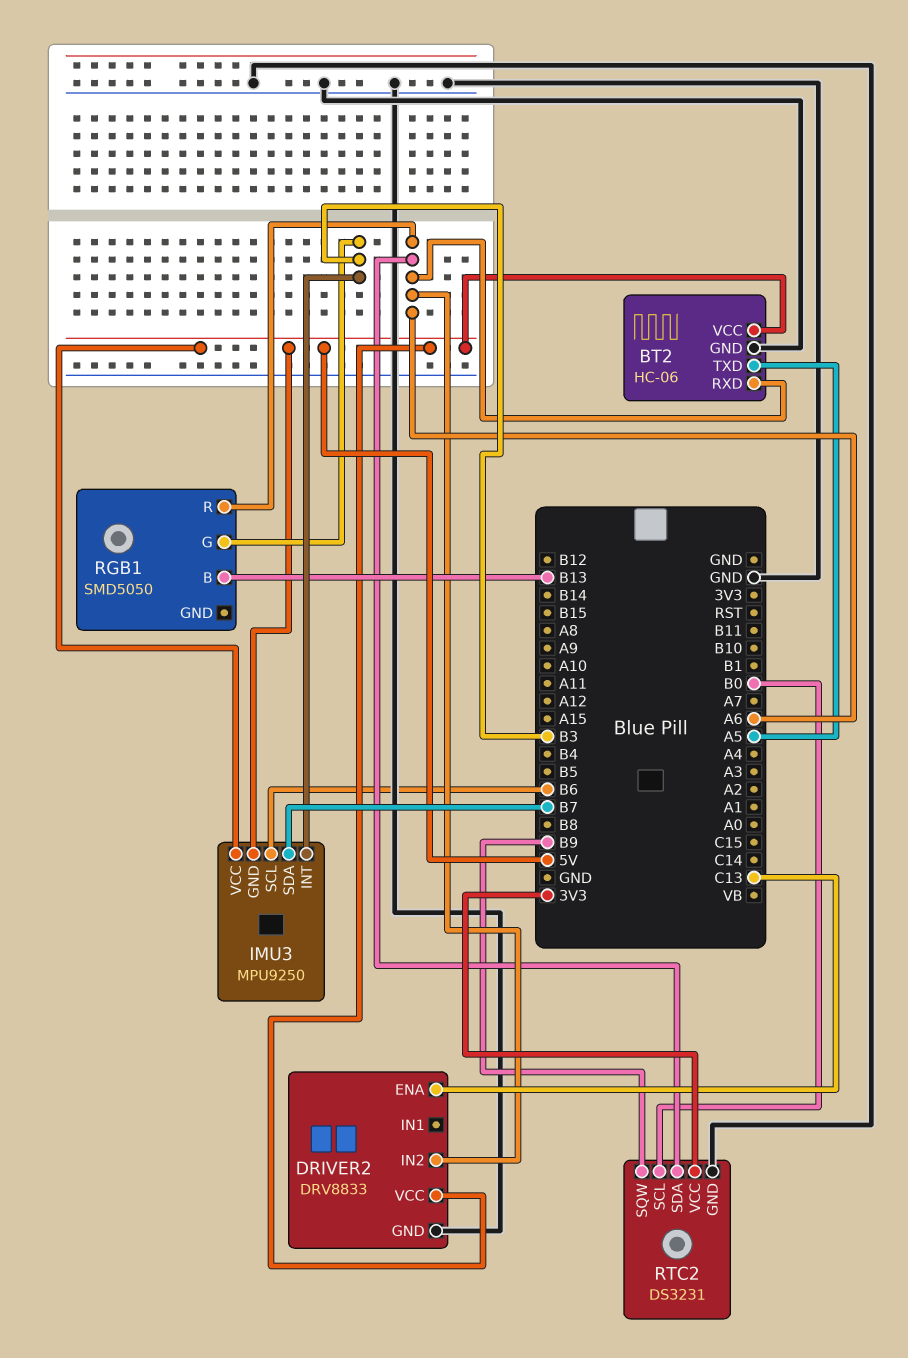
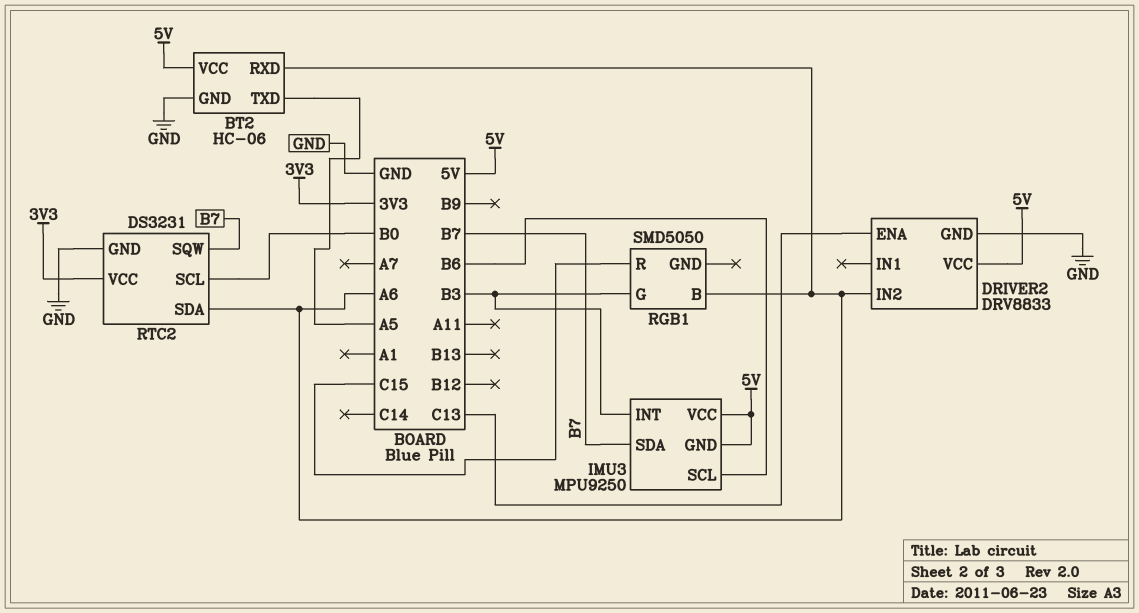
RGB1 pin B: B13 -> A6
RGB1 pin R: A6 -> C15
RTC2 pin SQW: B9 -> B7

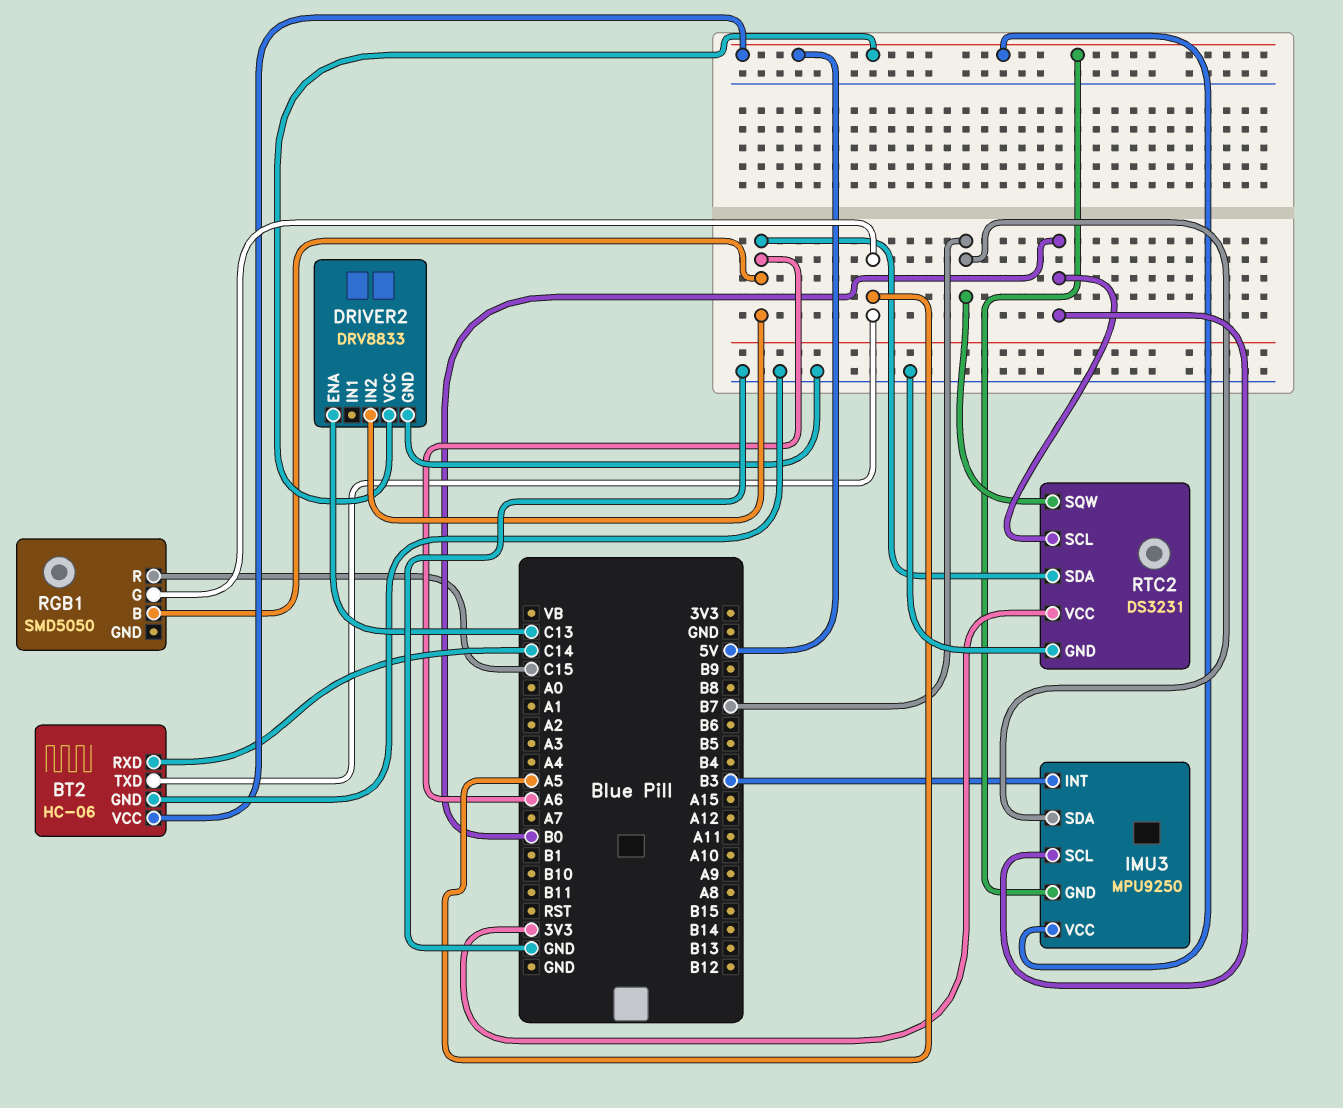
BT2 pin RXD: A6 -> C14
IMU3 pin SCL: B6 -> B0
RGB1 pin G: B3 -> A5

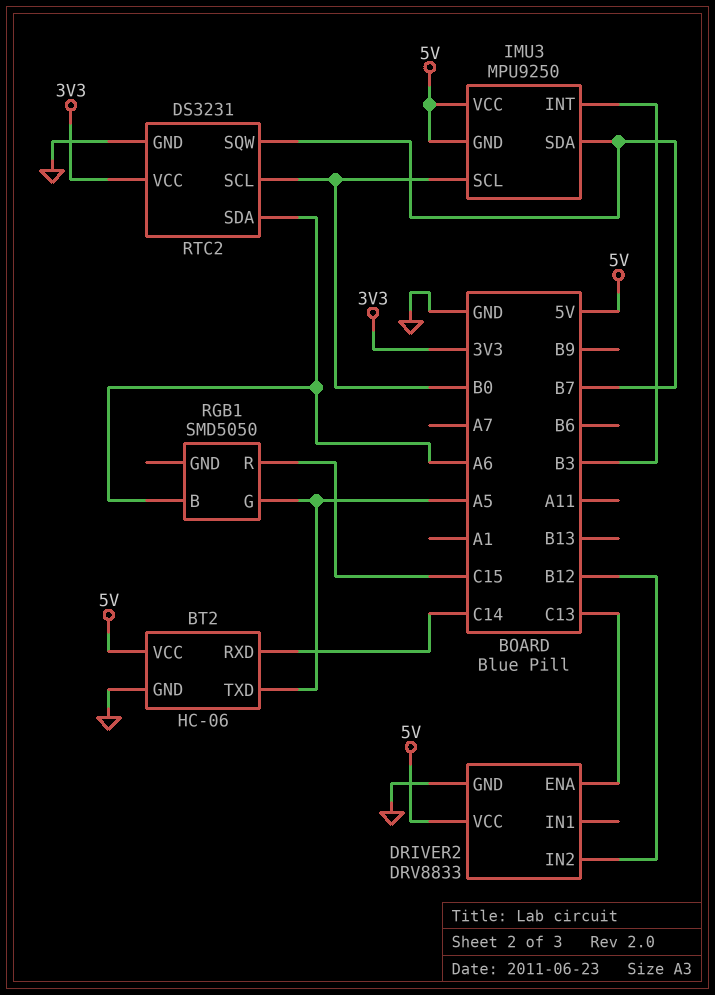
DRIVER2 pin IN2: A6 -> B12

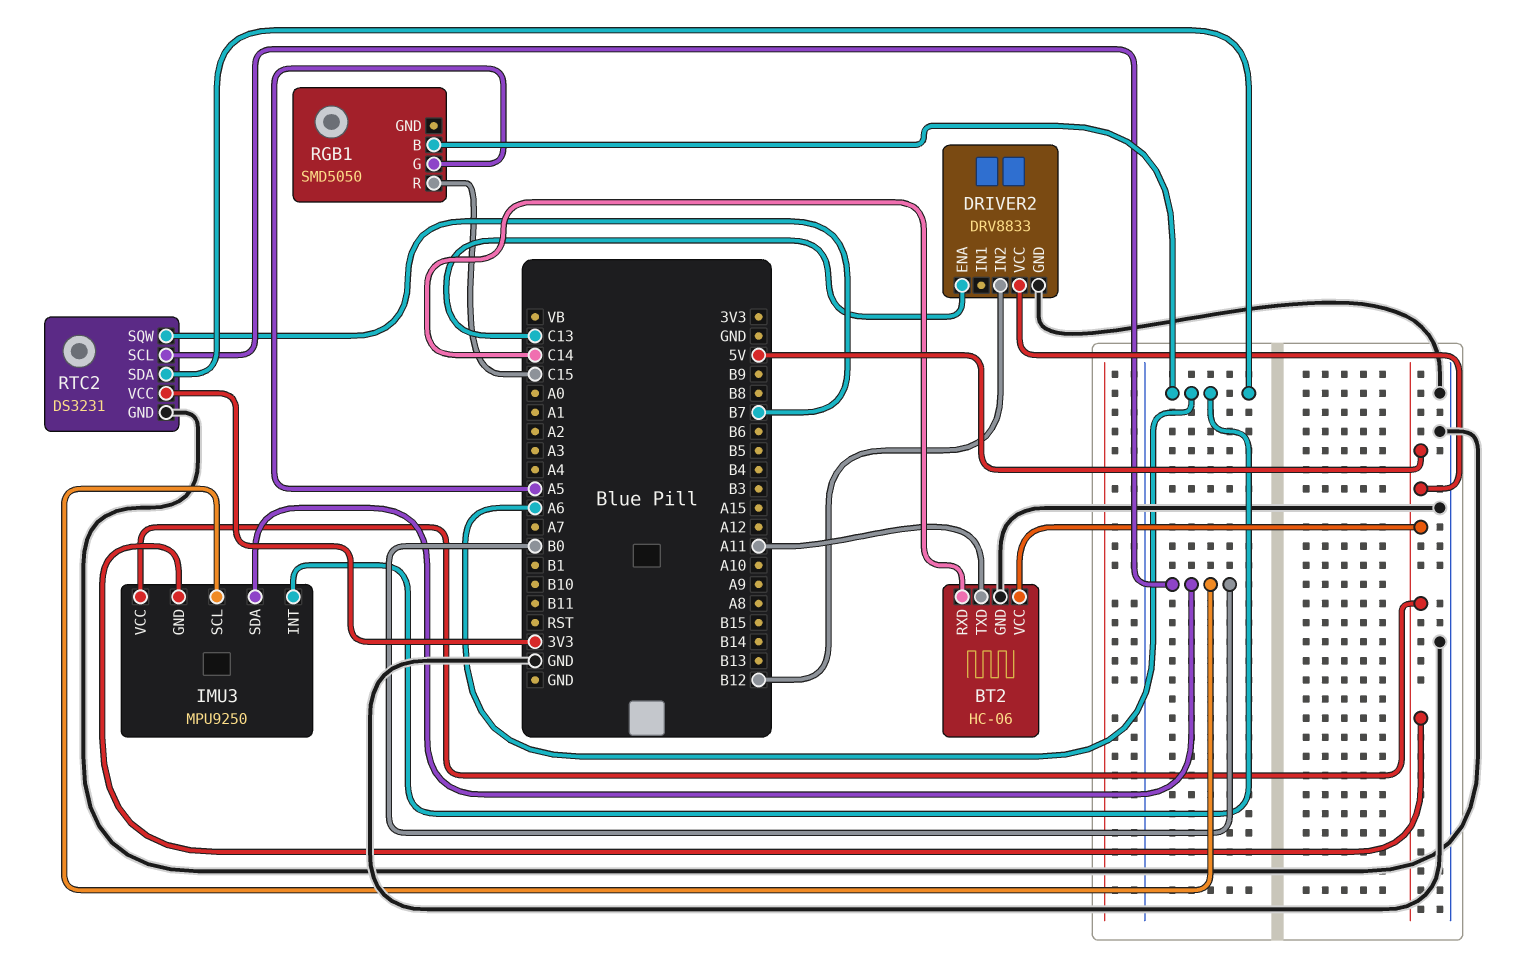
BT2 pin TXD: A5 -> A11
IMU3 pin INT: B3 -> A6
IMU3 pin SDA: B7 -> B0

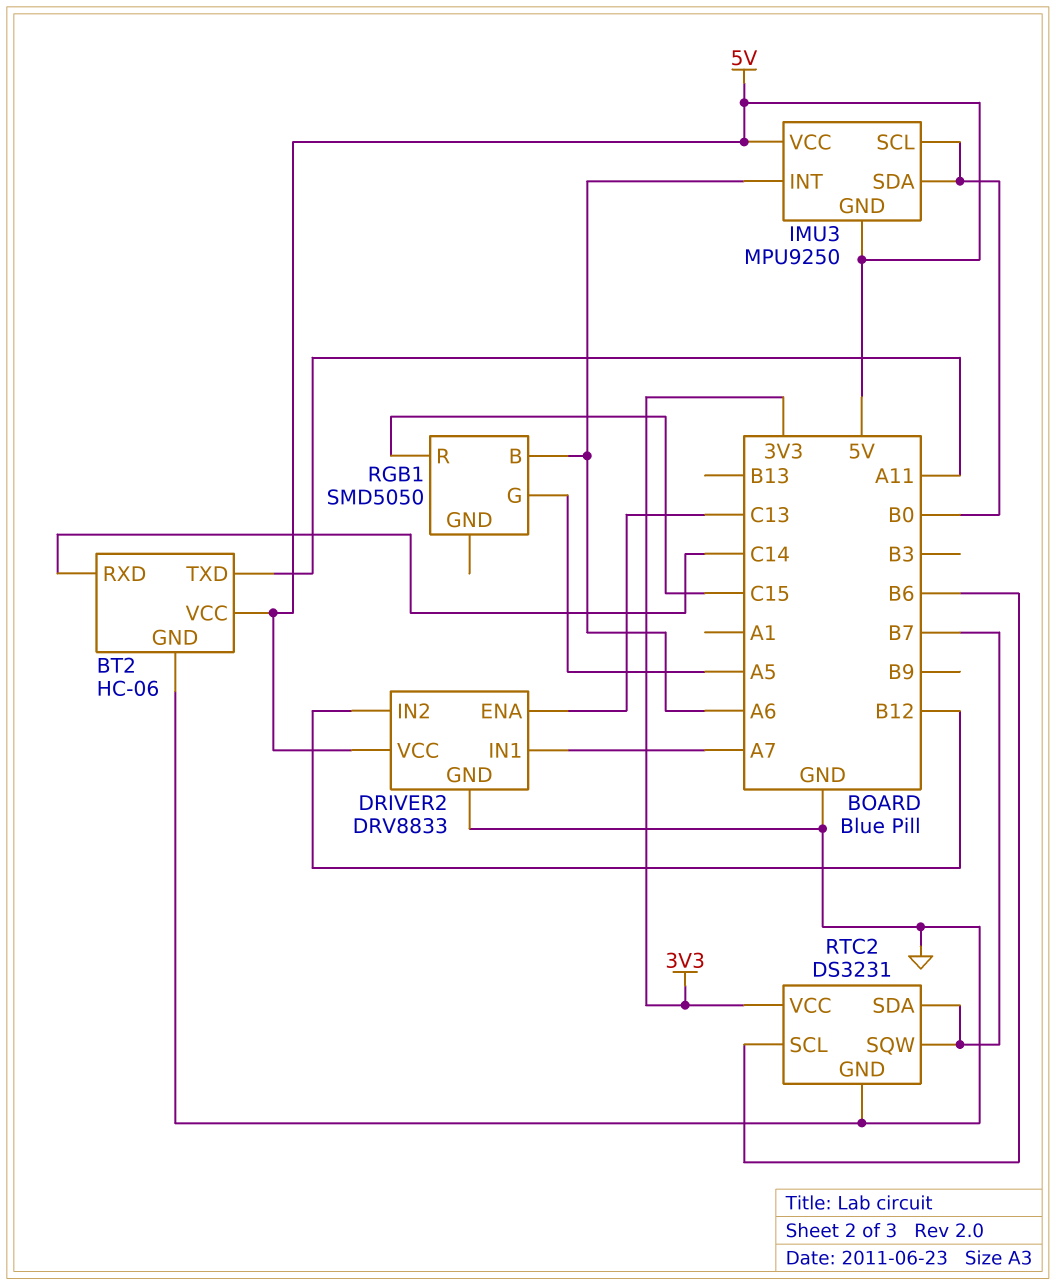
DRIVER2 pin IN1: none -> A7
RTC2 pin SCL: B0 -> B6
RTC2 pin SDA: A6 -> B7

